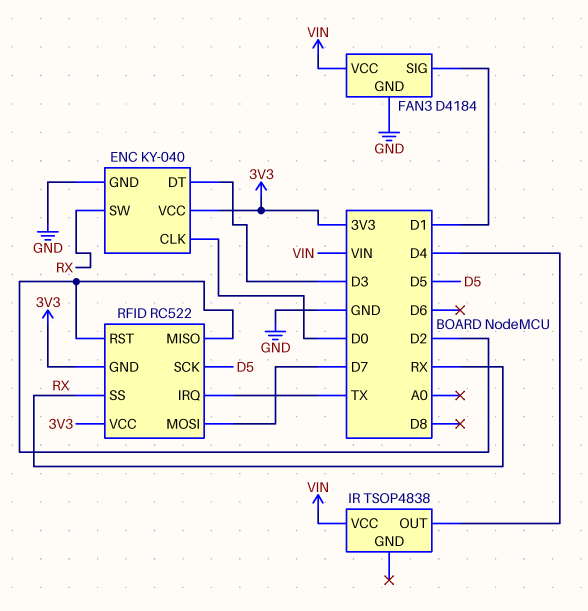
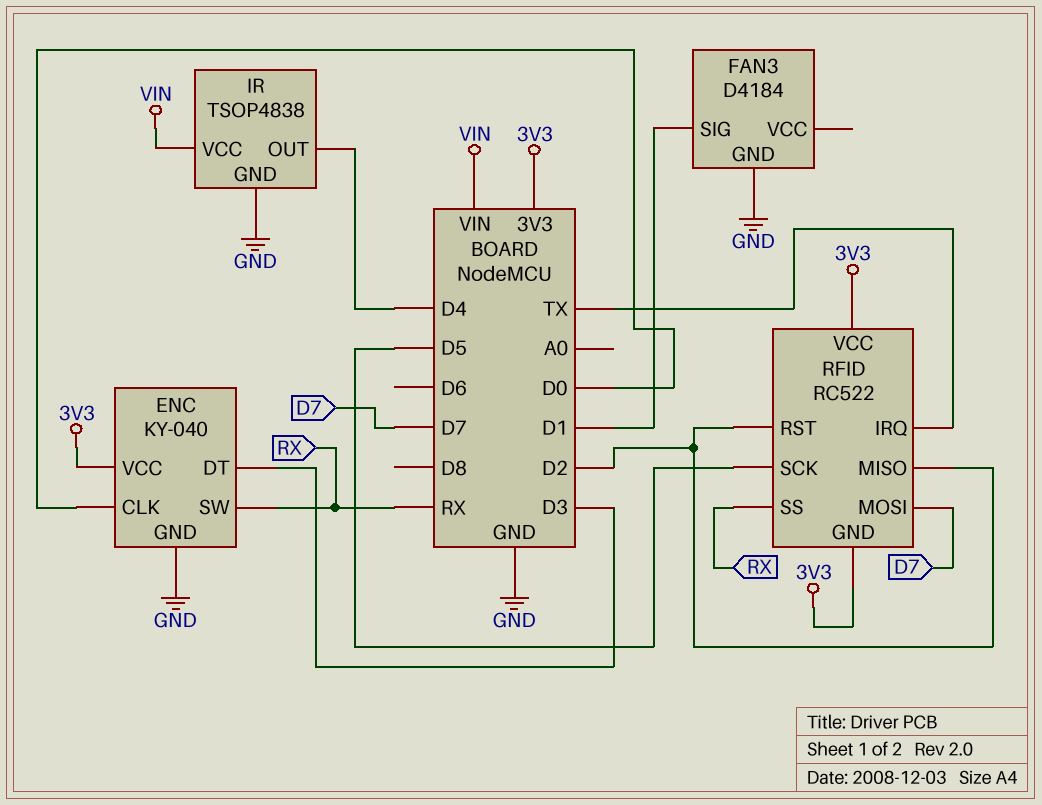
FAN3 pin VCC: VIN -> none
IR pin GND: none -> GND

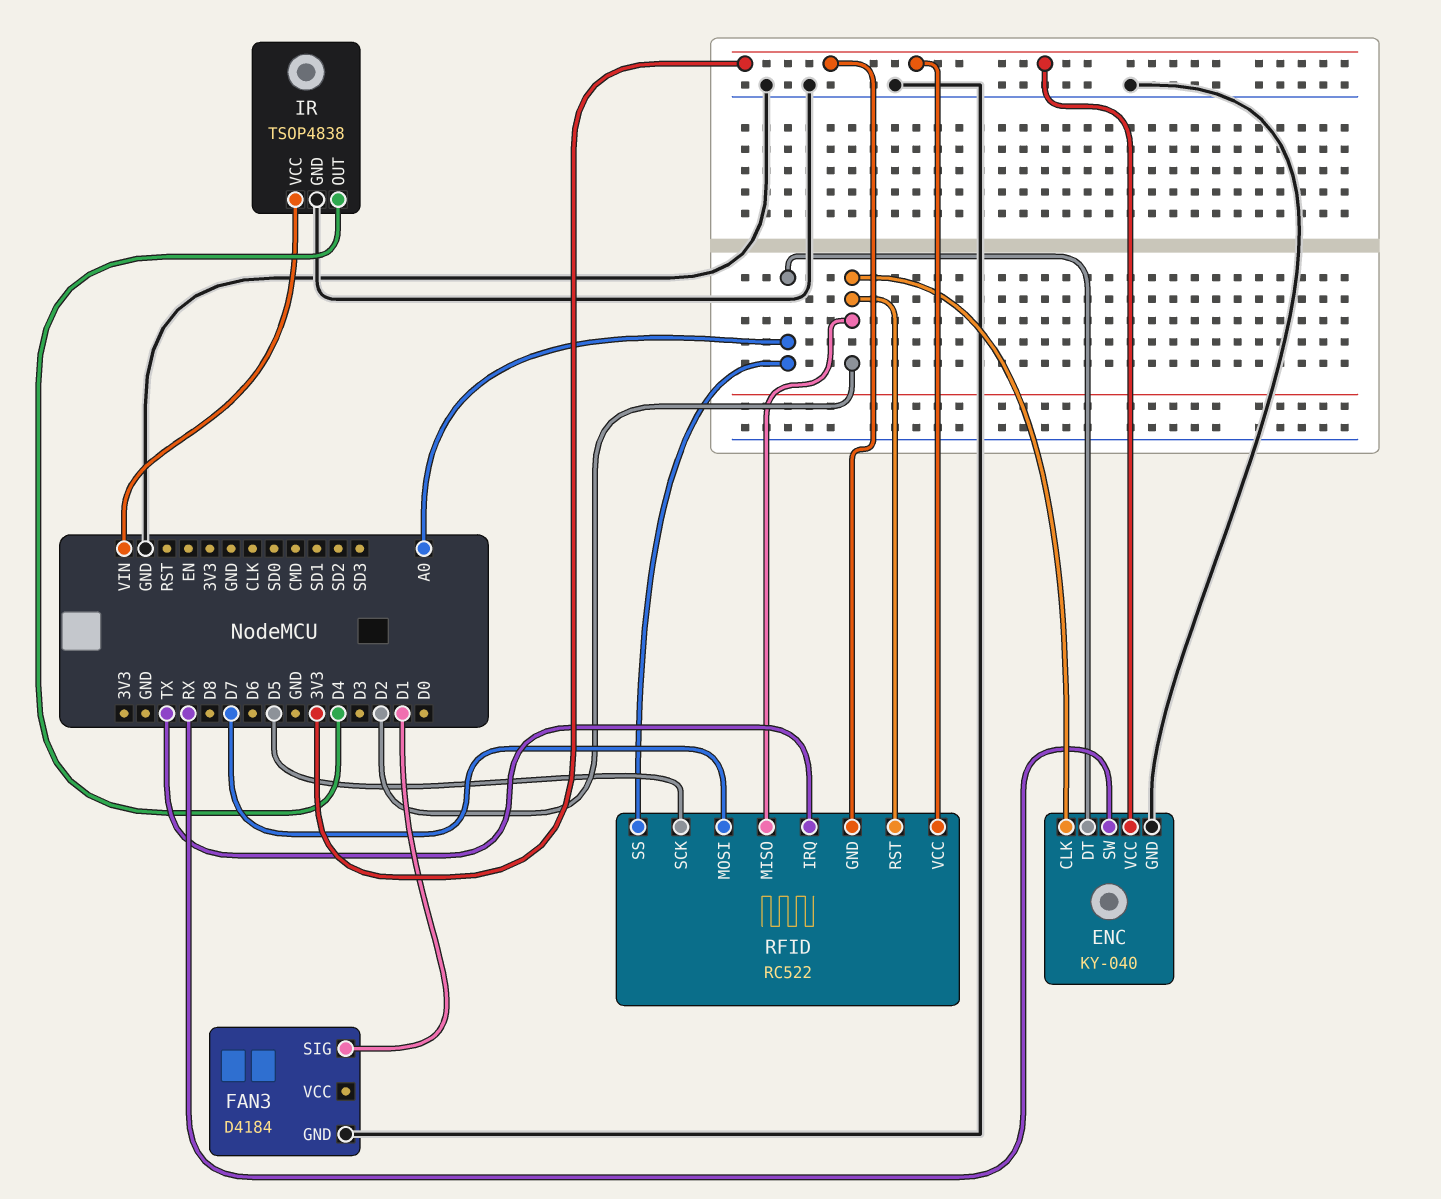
ENC pin CLK: D0 -> D2
ENC pin DT: D3 -> A0
RFID pin SS: RX -> A0

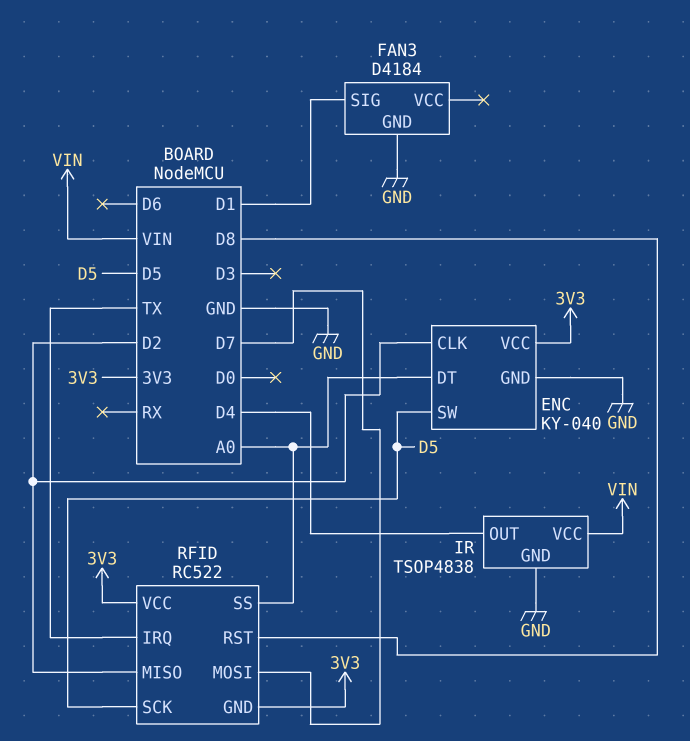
ENC pin SW: RX -> D5
RFID pin RST: D2 -> D8

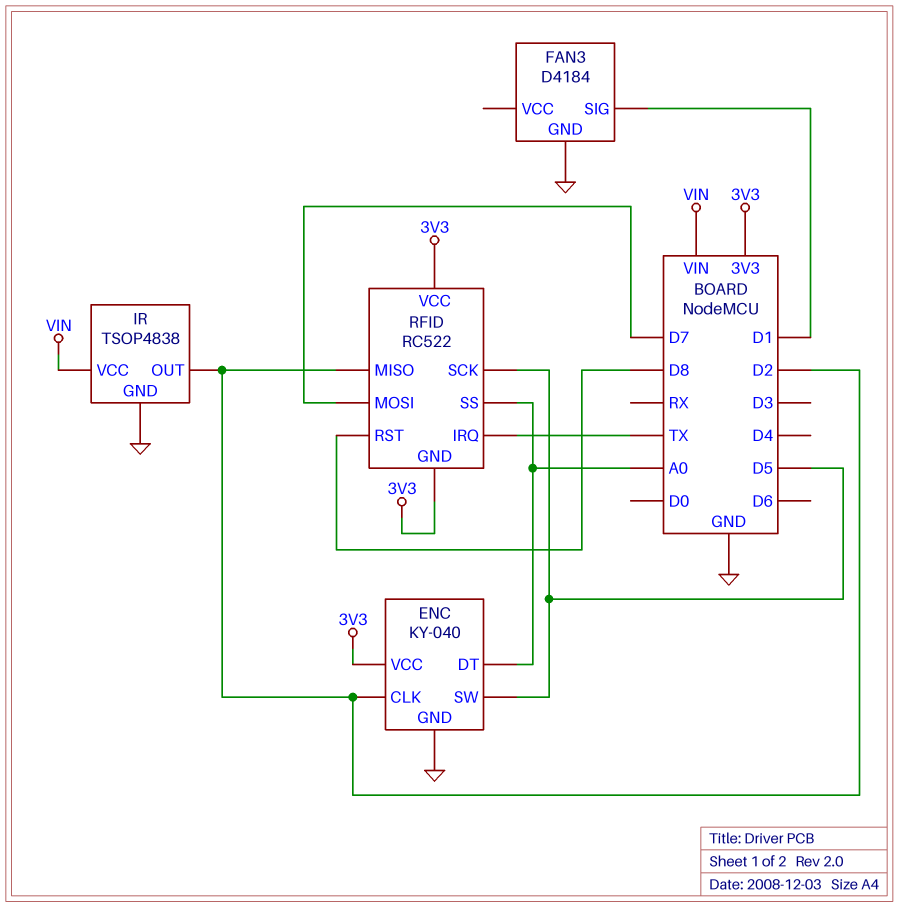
IR pin OUT: D4 -> D2

